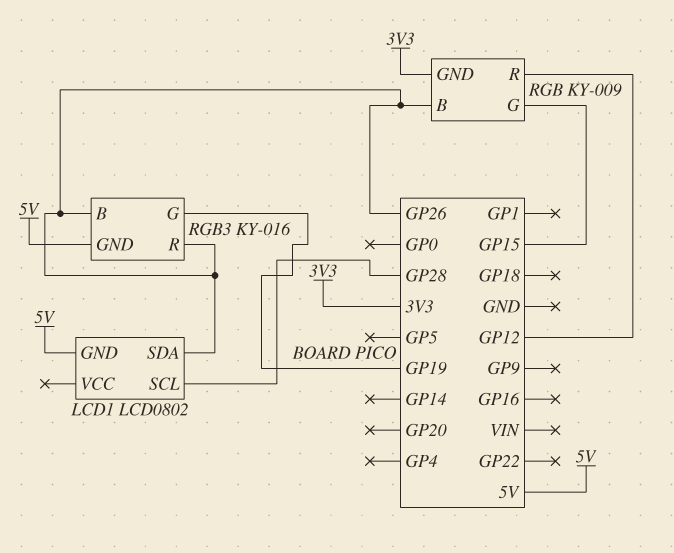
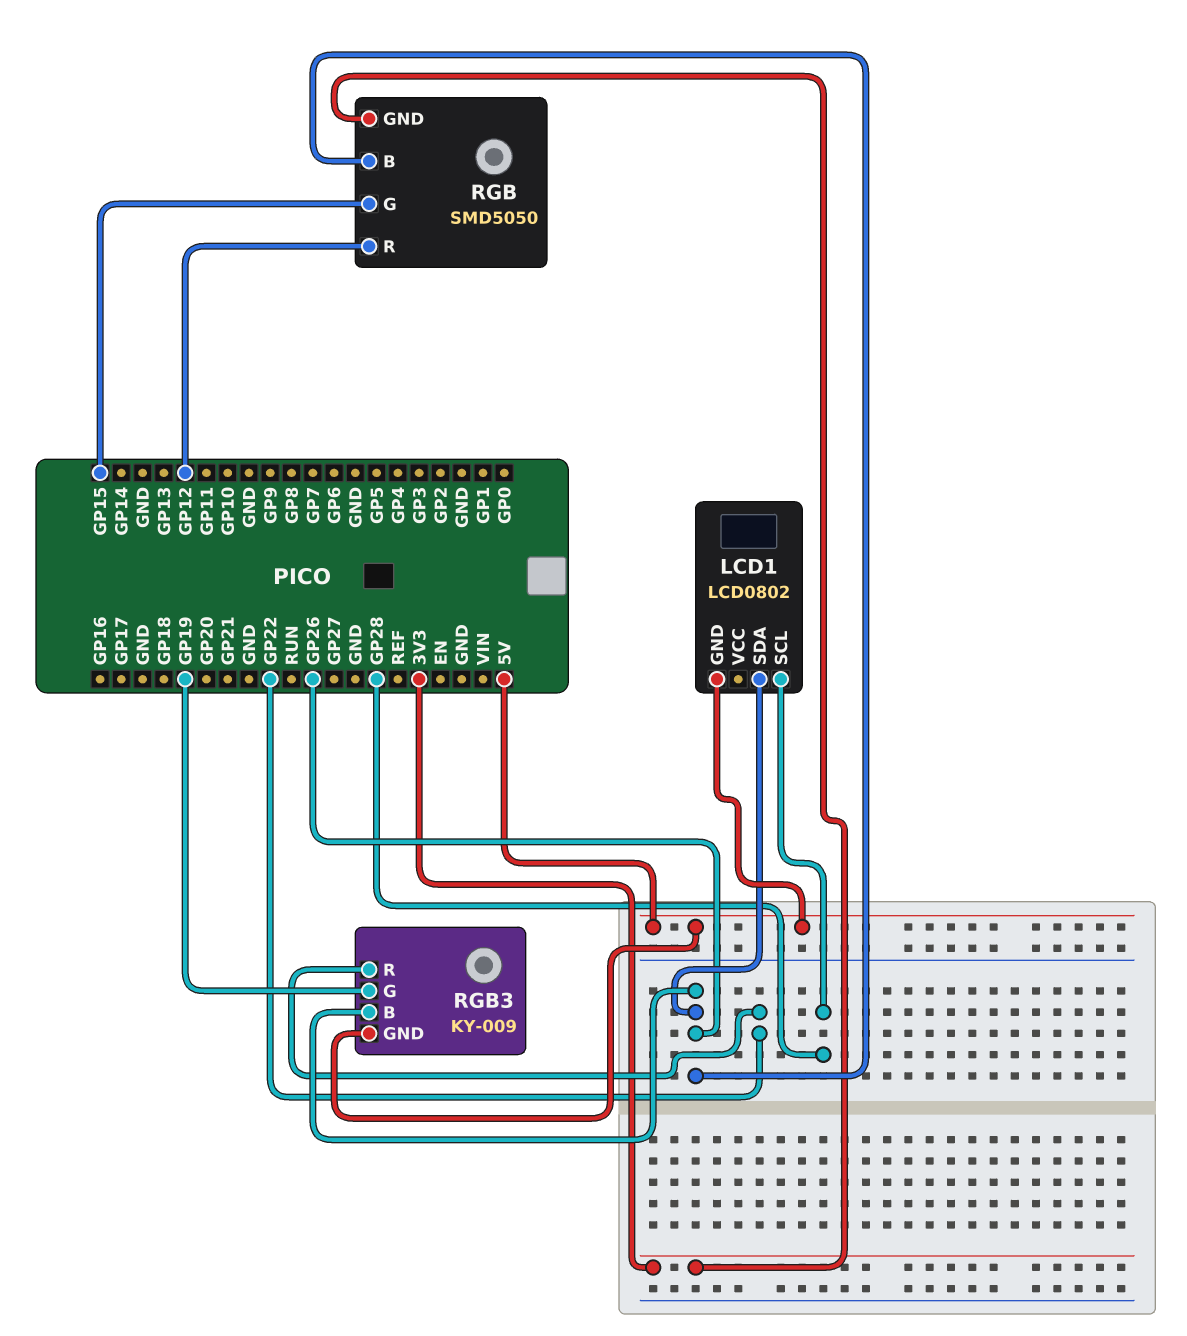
RGB: KY-009 -> SMD5050
RGB3: KY-016 -> KY-009
RGB3 pin R: GP26 -> GP22

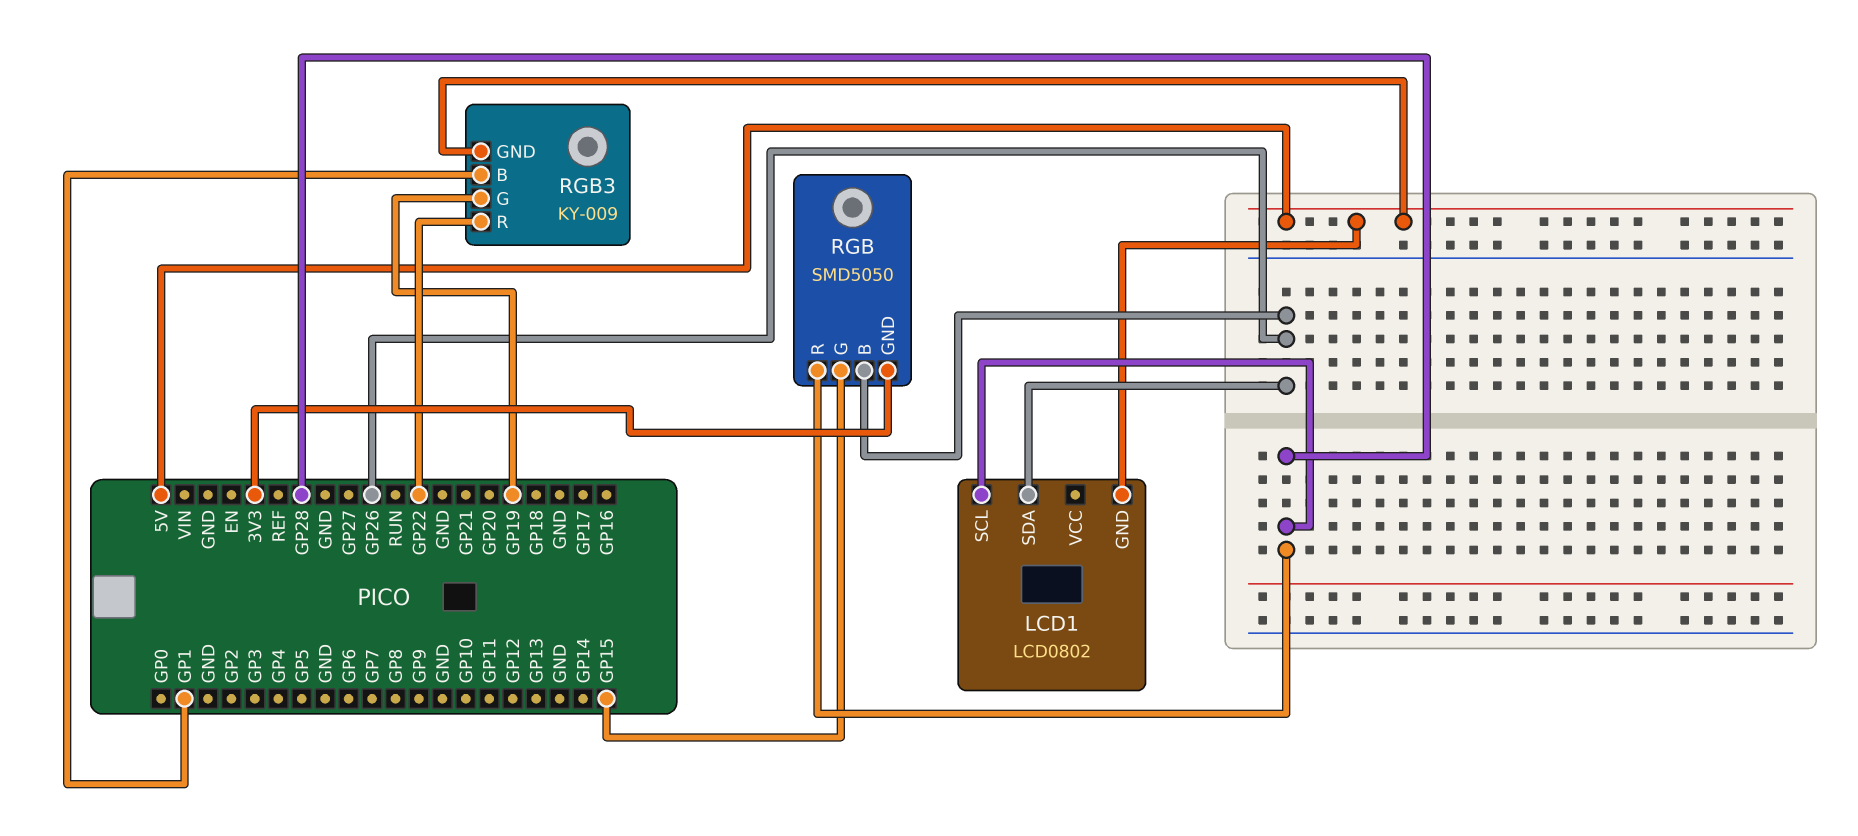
RGB pin R: GP12 -> GP28
RGB3 pin B: GP26 -> GP1

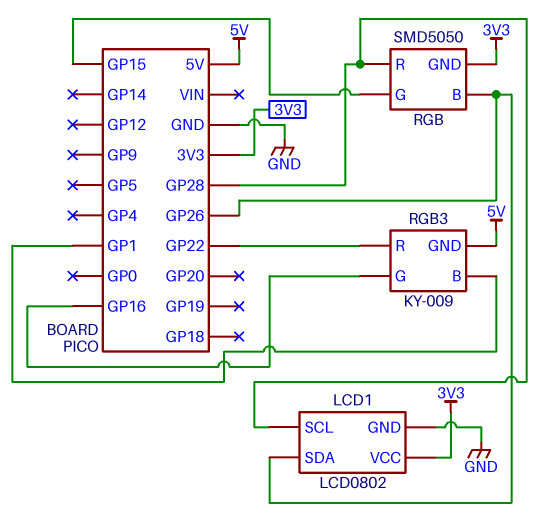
LCD1 pin GND: 5V -> GND
LCD1 pin VCC: none -> 3V3
RGB3 pin G: GP19 -> GP16

